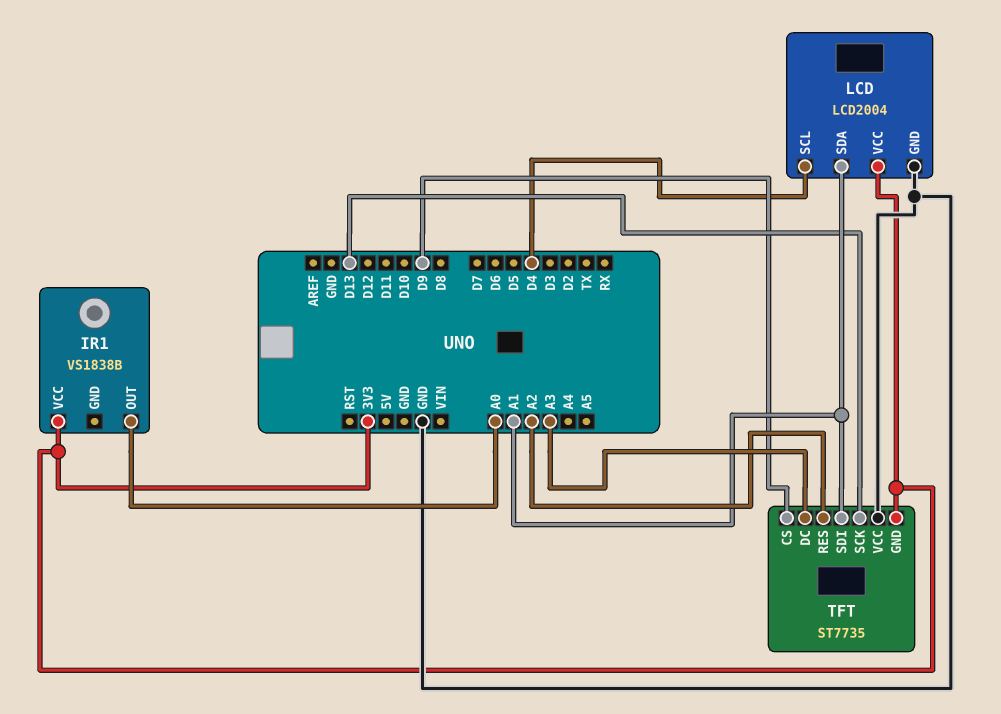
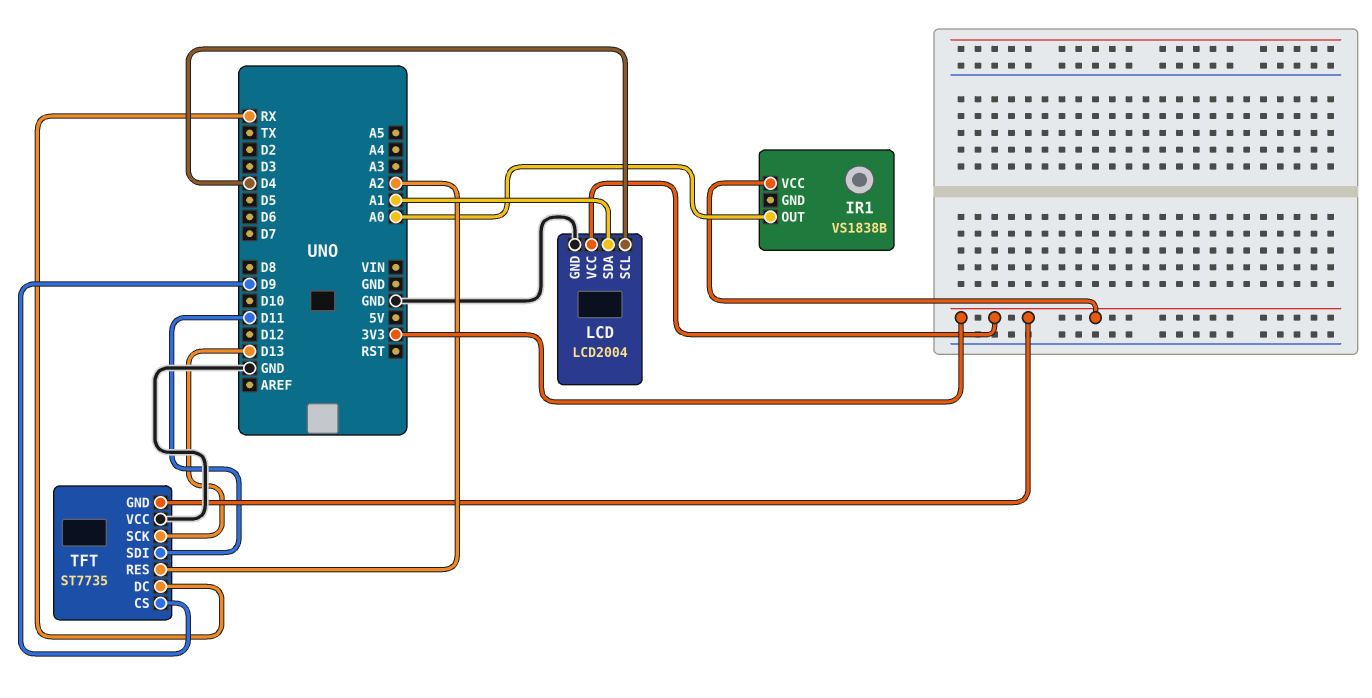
TFT pin DC: A3 -> RX
TFT pin SDI: A1 -> D11

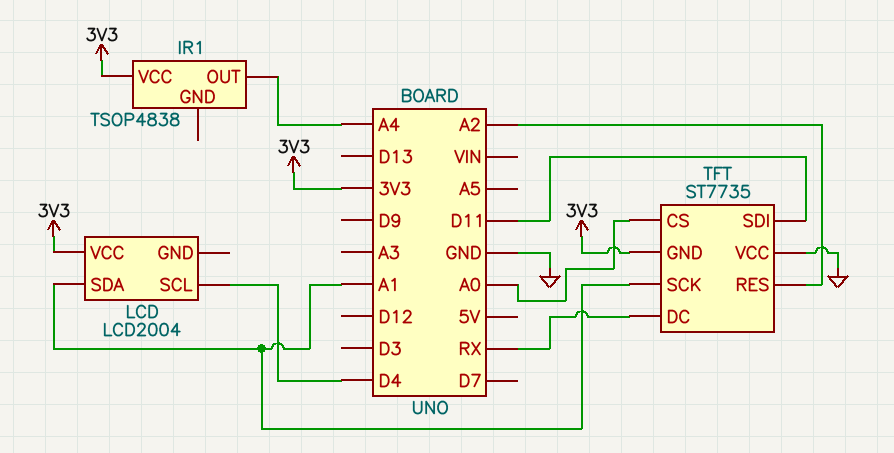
IR1: VS1838B -> TSOP4838
IR1 pin OUT: A0 -> A4
LCD pin GND: GND -> none
TFT pin CS: D9 -> A0
TFT pin SCK: D13 -> A1

